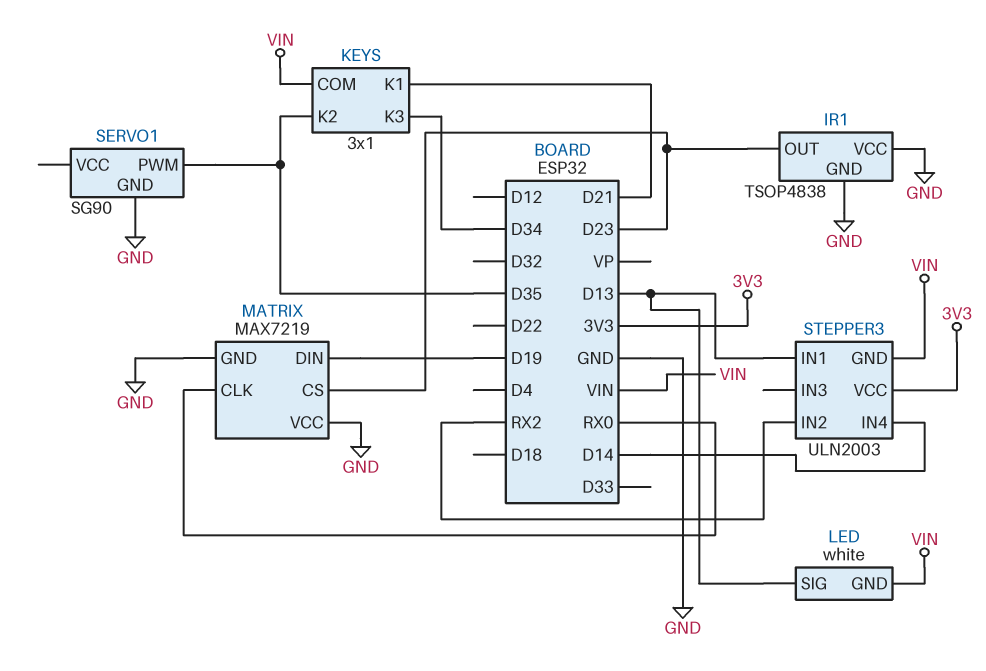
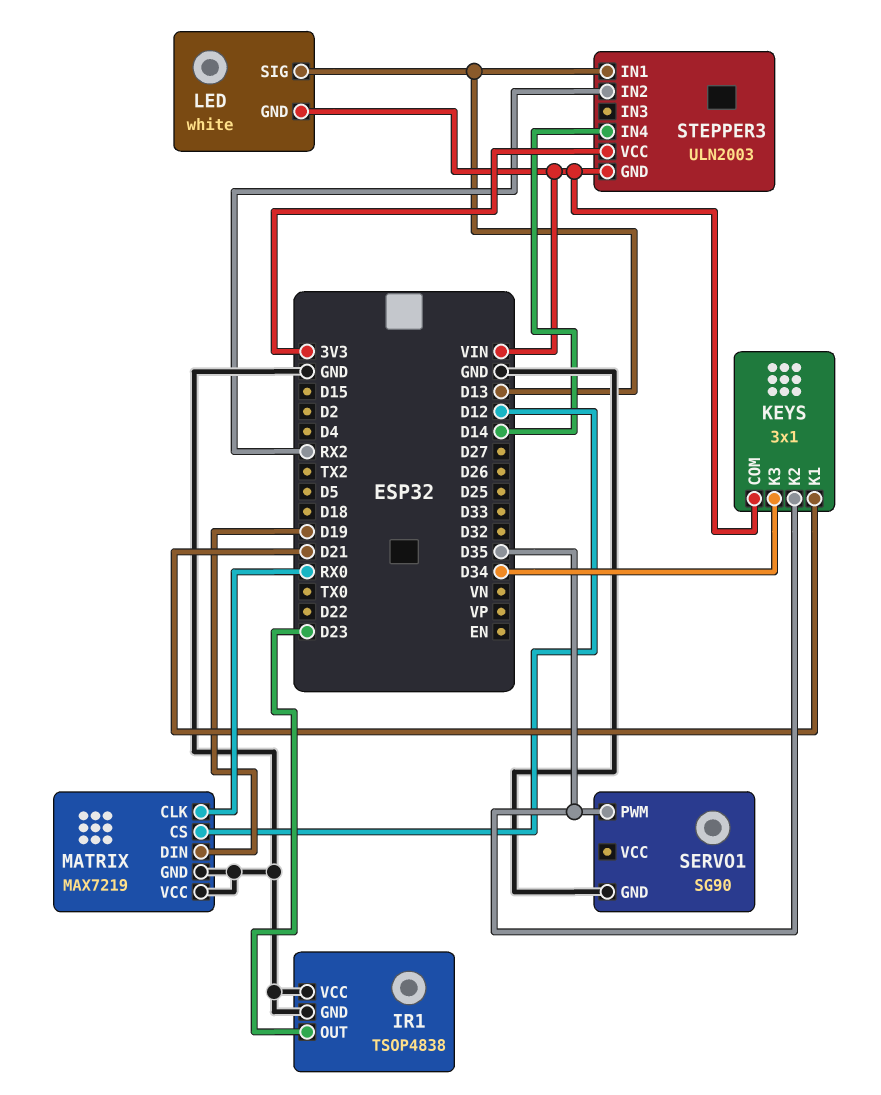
MATRIX pin CS: D23 -> D12

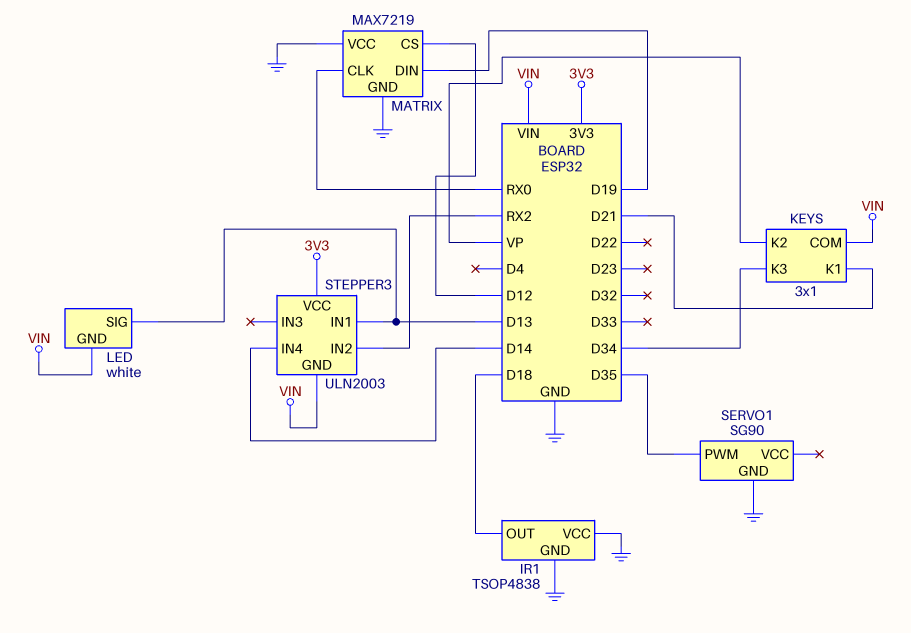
IR1 pin OUT: D23 -> D18
KEYS pin K2: D35 -> VP

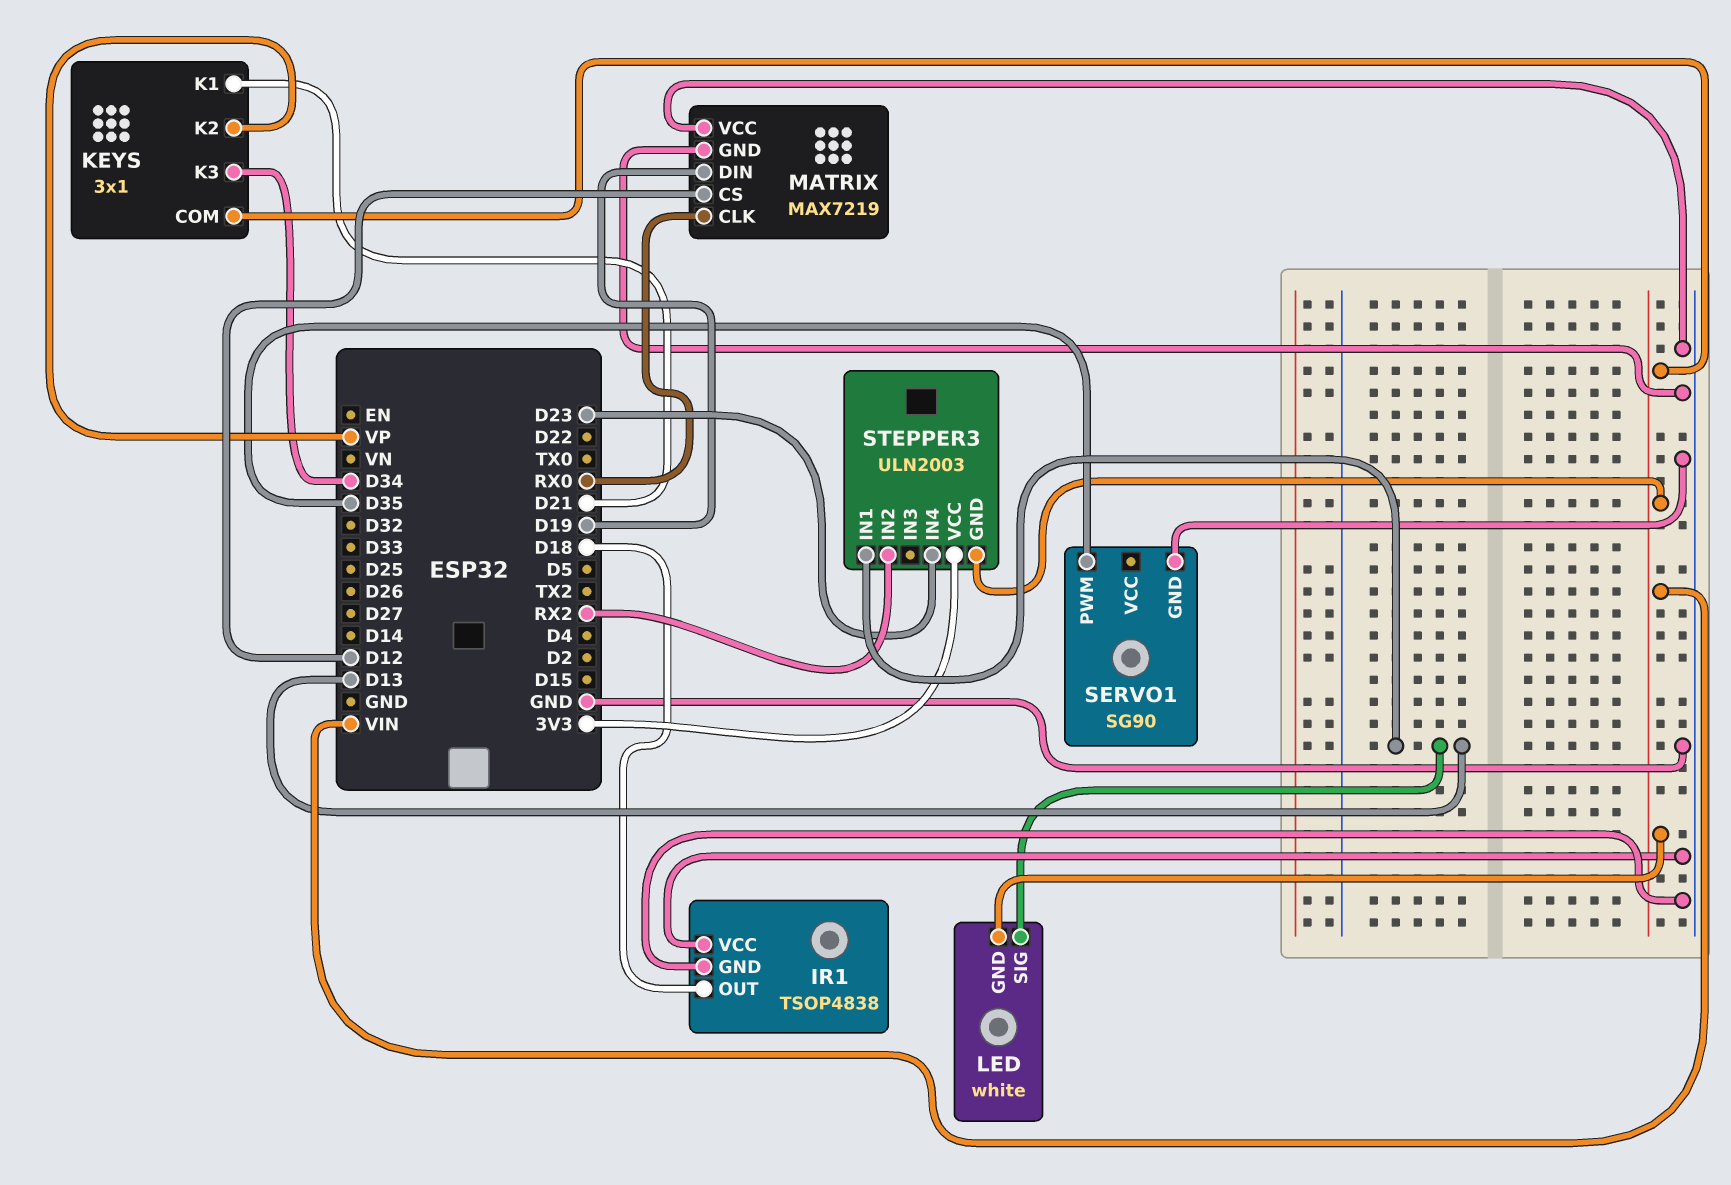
STEPPER3 pin IN4: D14 -> D23

